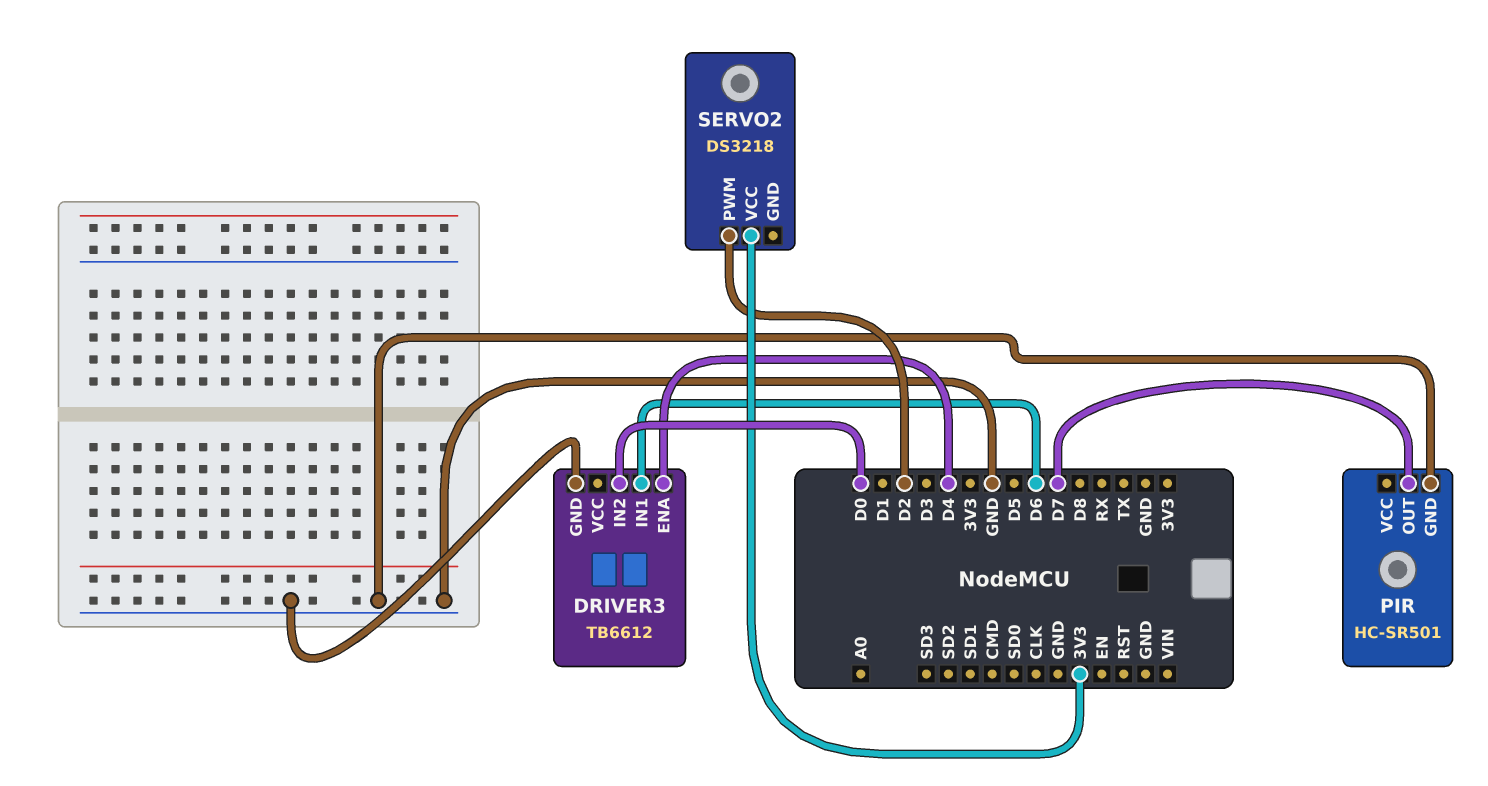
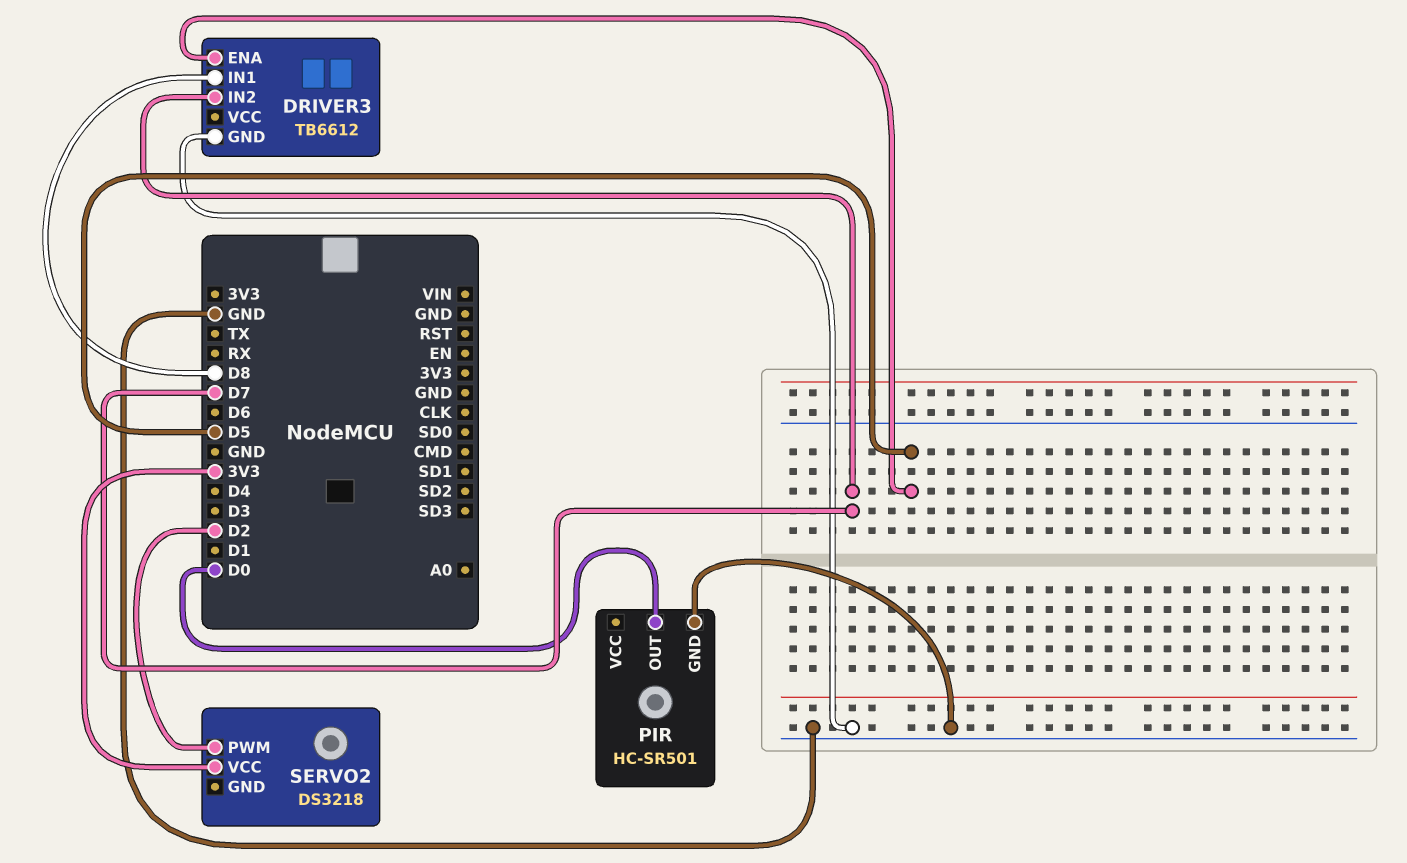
DRIVER3 pin ENA: D4 -> D5
DRIVER3 pin IN1: D6 -> D8
DRIVER3 pin IN2: D0 -> D7
PIR pin OUT: D7 -> D0

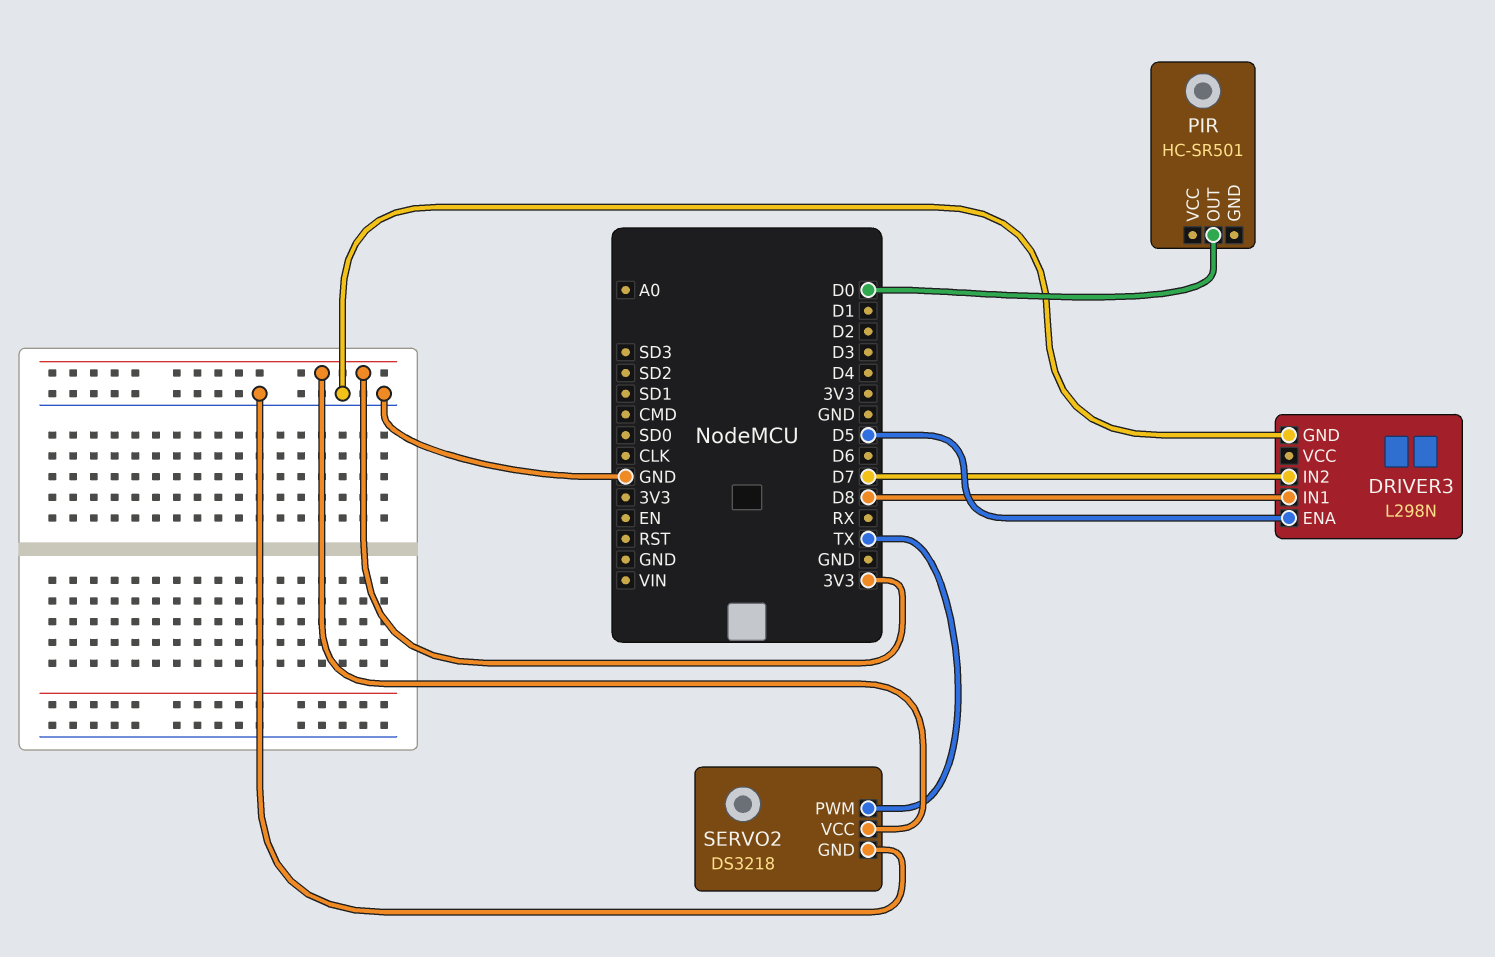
DRIVER3: TB6612 -> L298N
PIR pin GND: GND -> none
SERVO2 pin GND: none -> GND
SERVO2 pin PWM: D2 -> TX

